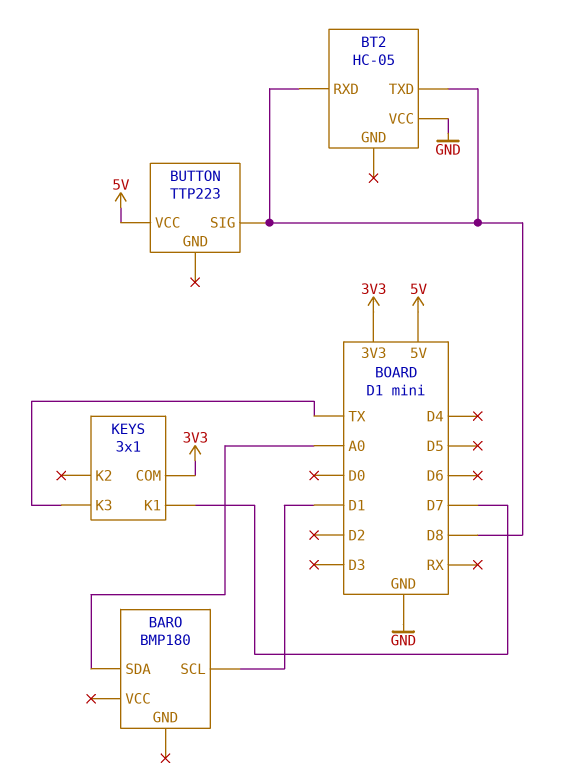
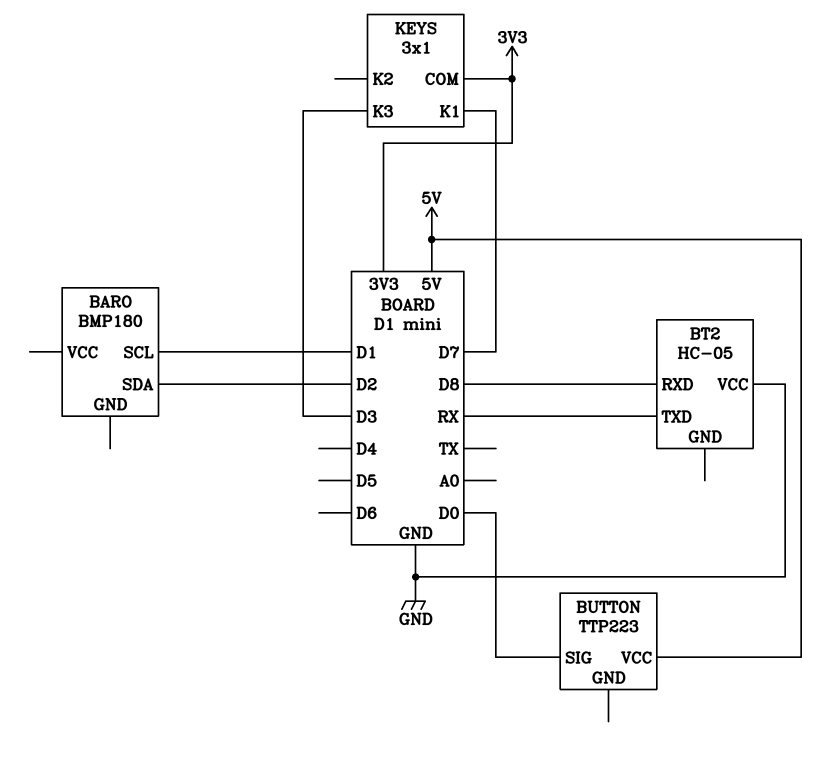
BARO pin SDA: A0 -> D2
BT2 pin TXD: D8 -> RX
BUTTON pin SIG: D8 -> D0
KEYS pin K3: TX -> D3

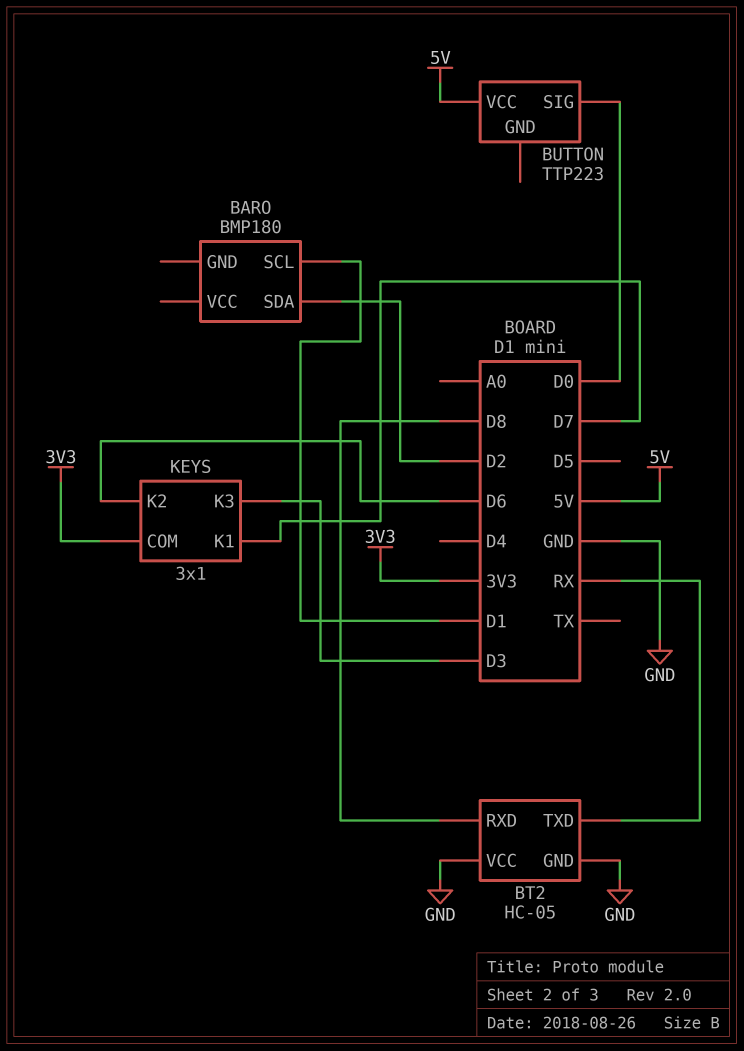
BT2 pin GND: none -> GND
KEYS pin K2: none -> D6

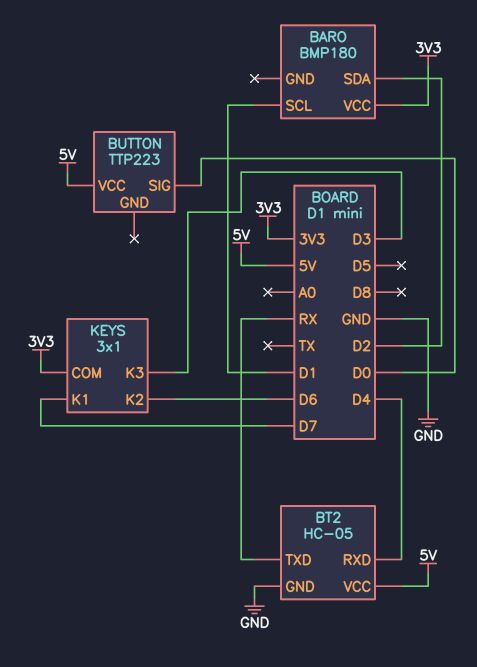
BARO pin VCC: none -> 3V3
BT2 pin RXD: D8 -> D4
BT2 pin VCC: GND -> 5V

